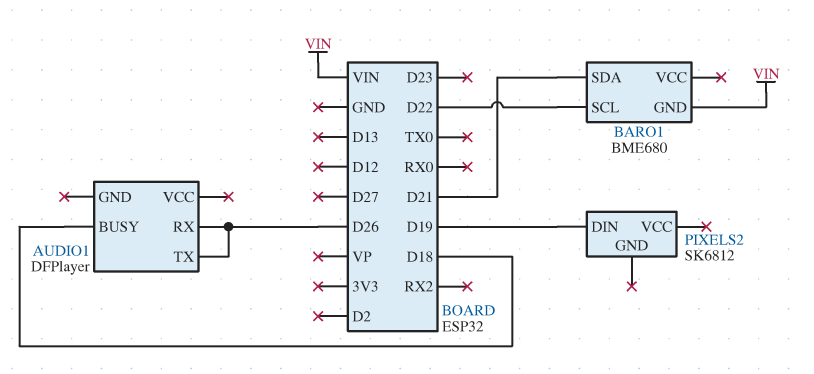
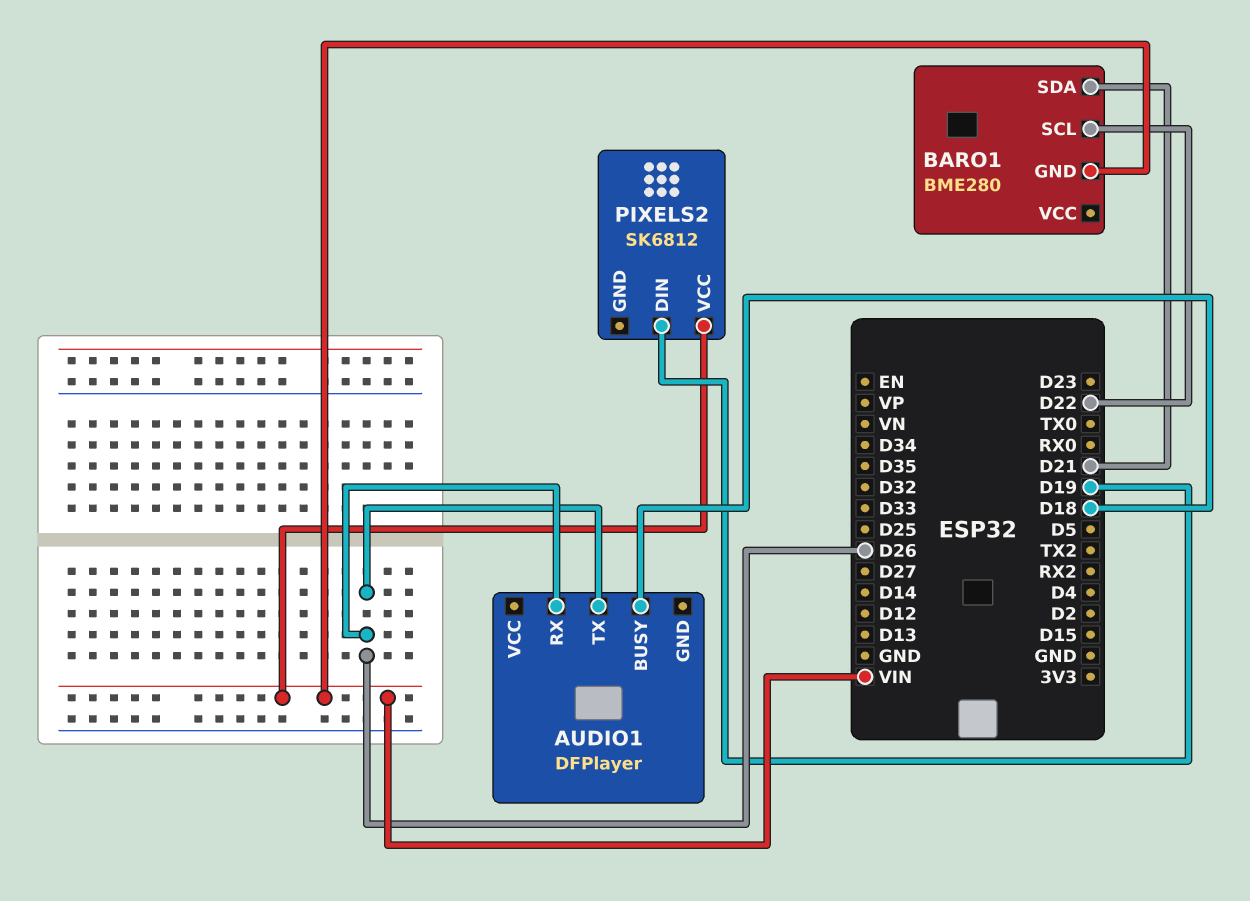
BARO1: BME680 -> BME280
PIXELS2 pin VCC: none -> VIN

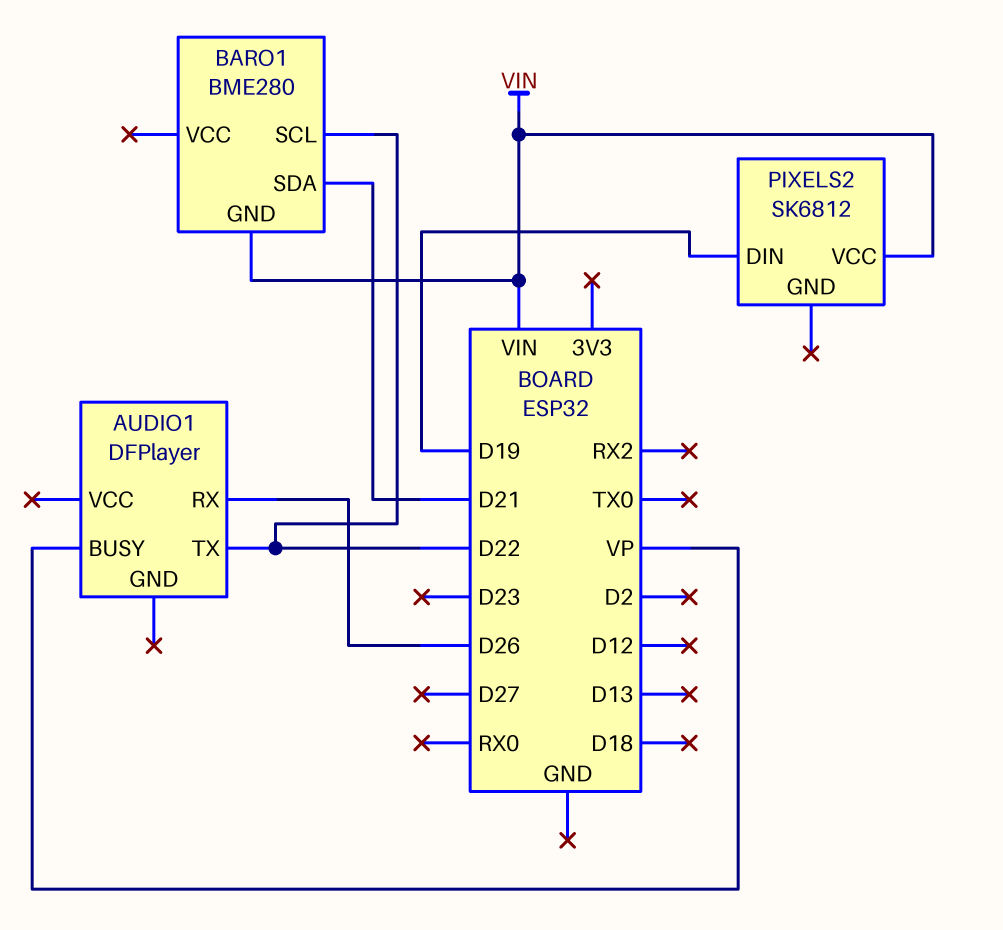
AUDIO1 pin BUSY: D18 -> VP
AUDIO1 pin TX: D26 -> D22

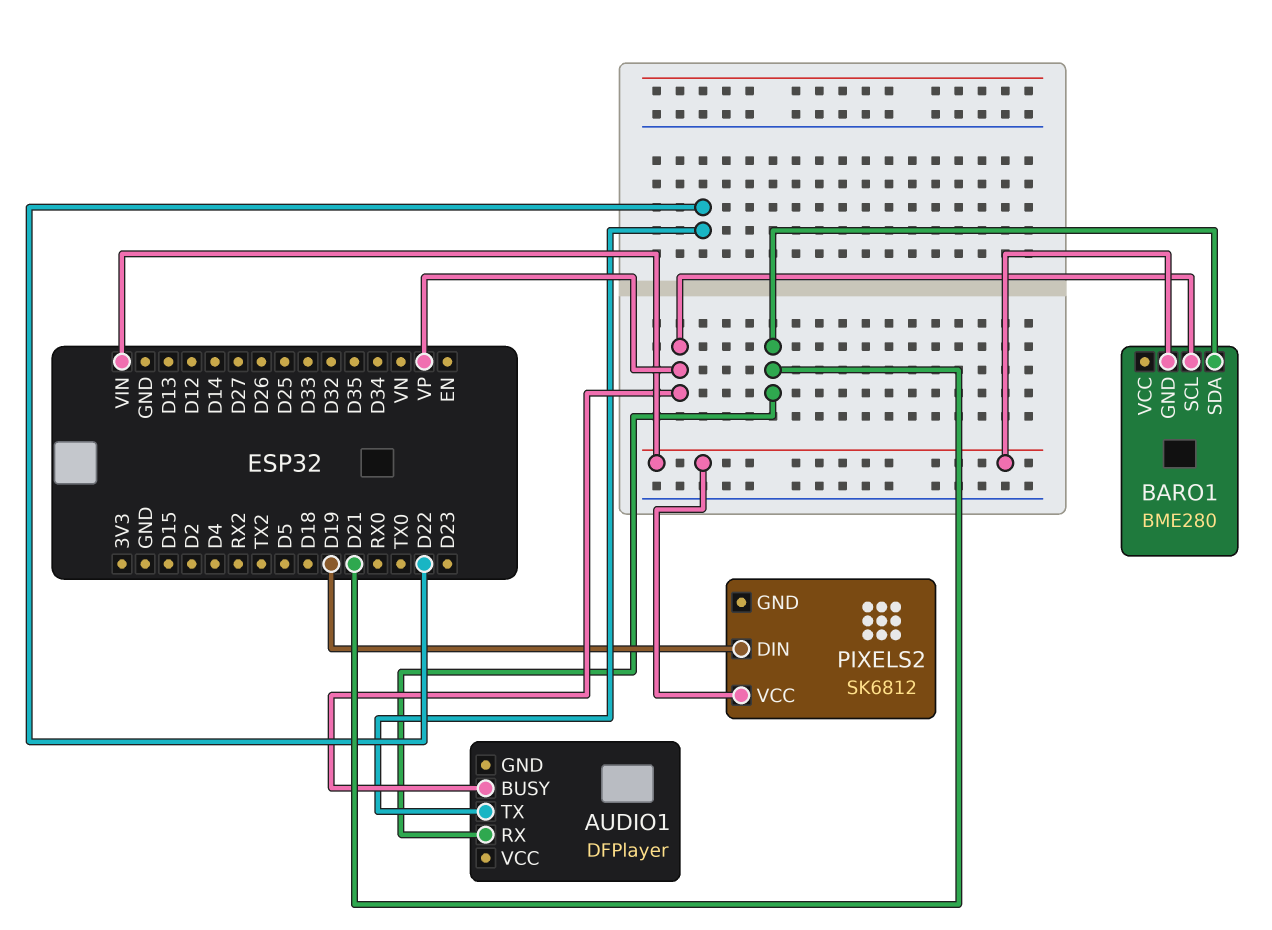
AUDIO1 pin RX: D26 -> D21
BARO1 pin SCL: D22 -> VP

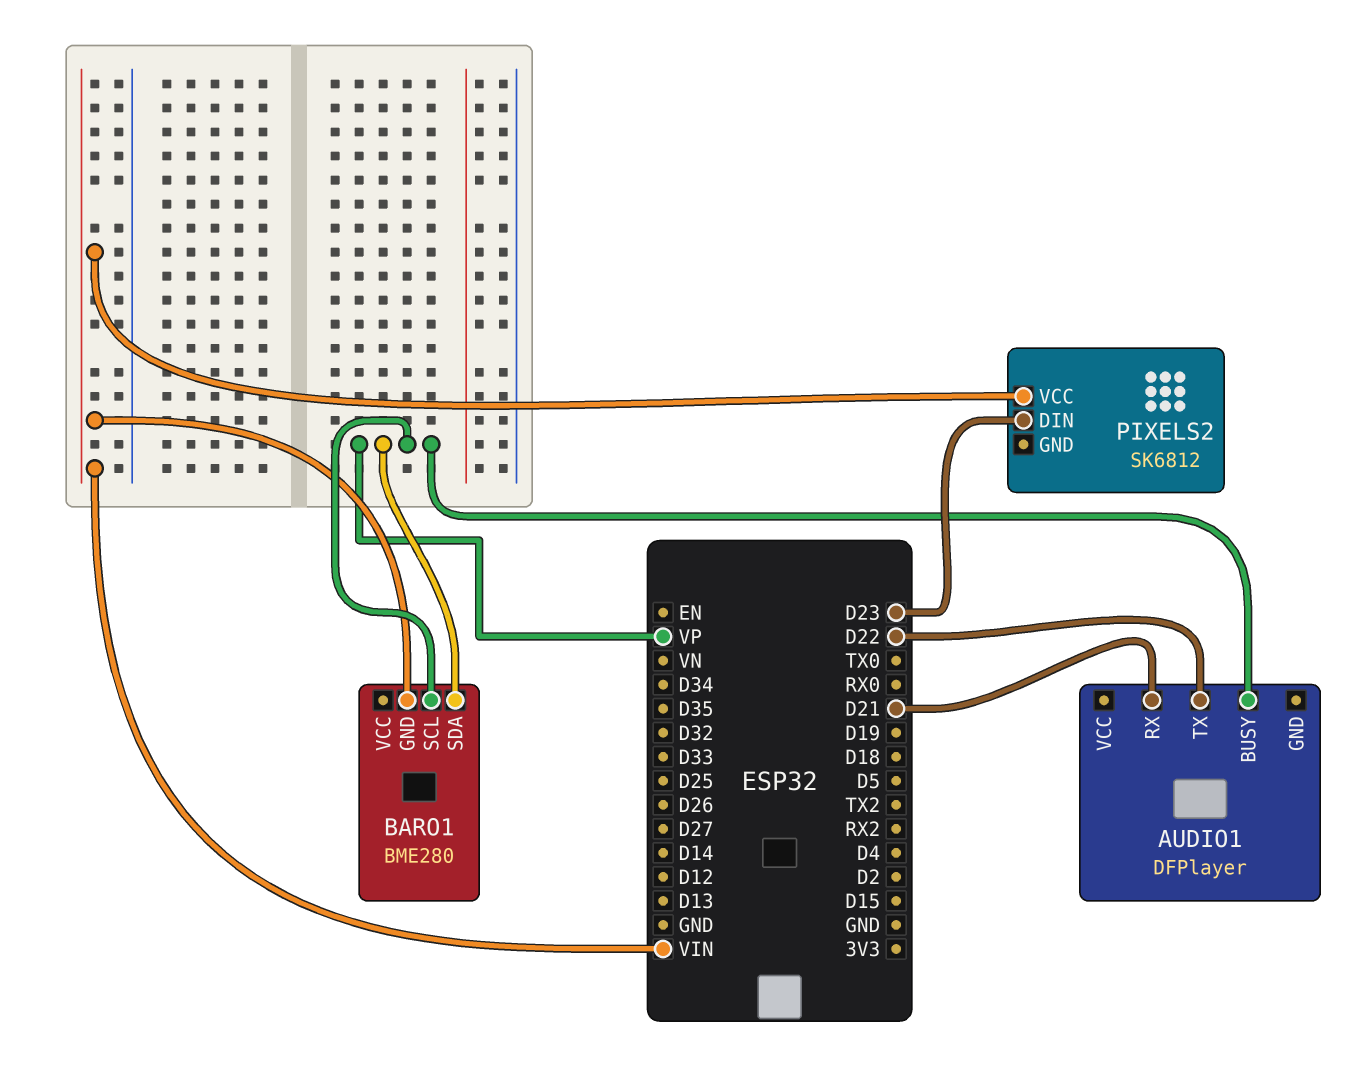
BARO1 pin SDA: D21 -> VP
PIXELS2 pin DIN: D19 -> D23

